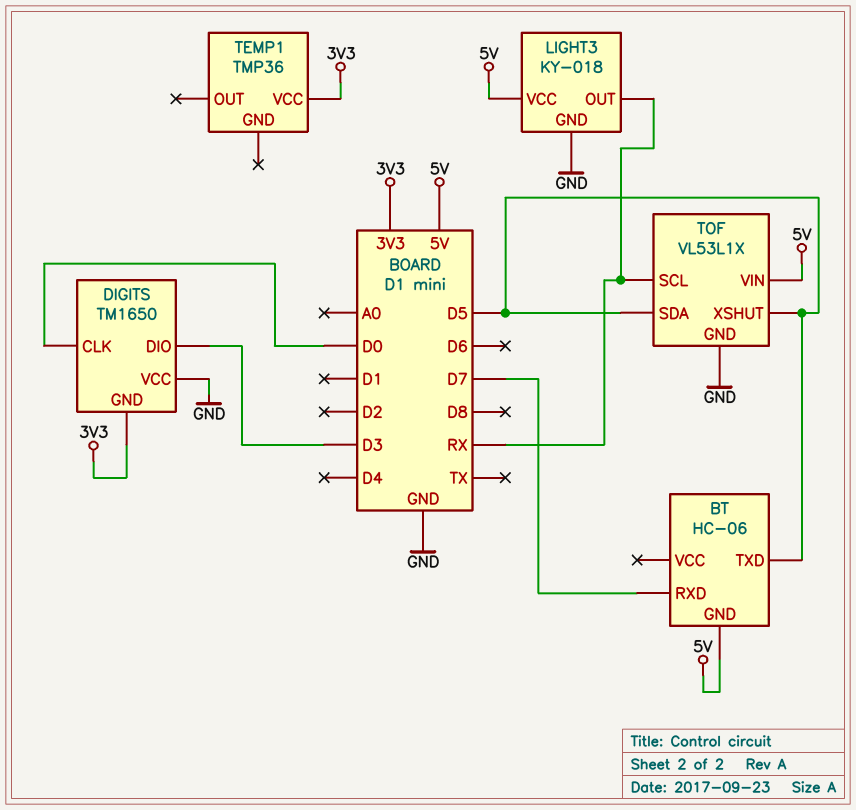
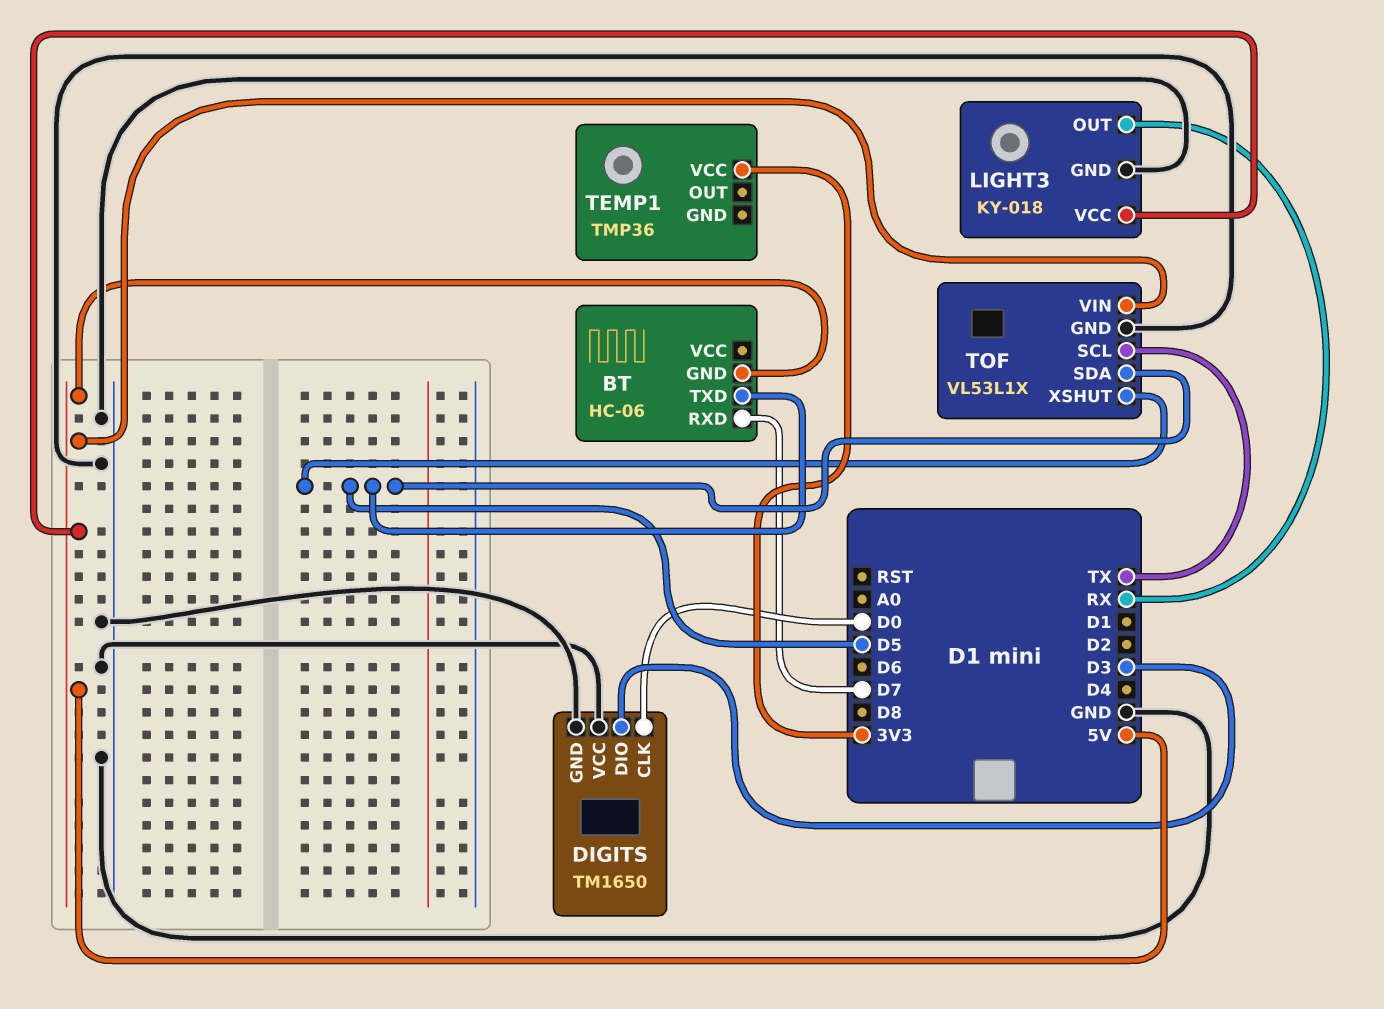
DIGITS pin GND: 3V3 -> GND
TOF pin SCL: RX -> TX

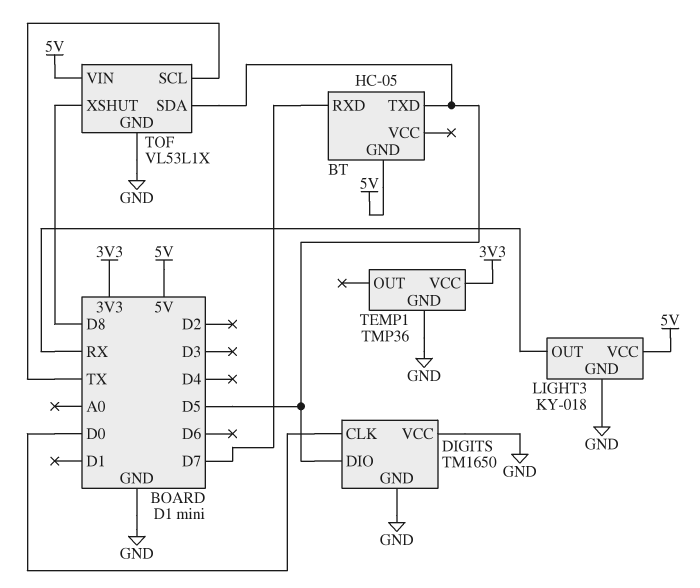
BT: HC-06 -> HC-05
DIGITS pin DIO: D3 -> D5
TEMP1 pin GND: none -> GND
TOF pin XSHUT: D5 -> D8

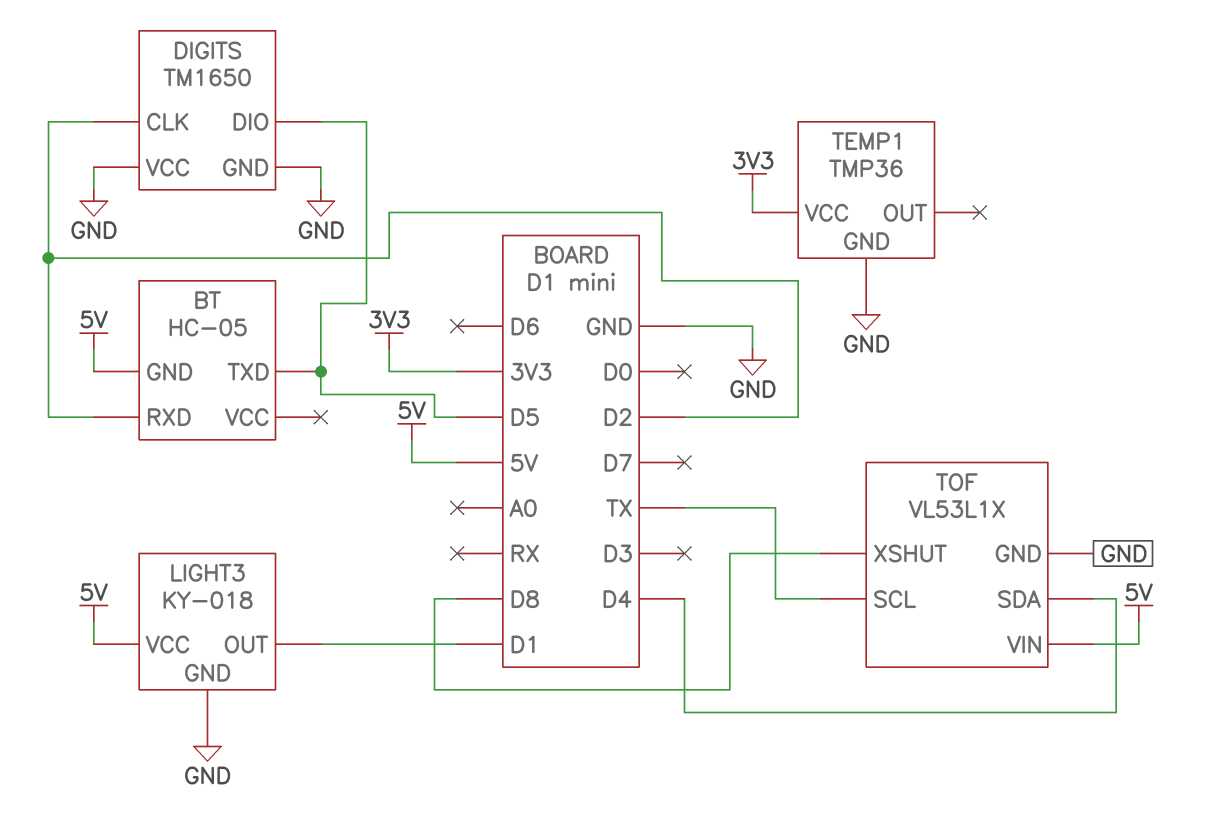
BT pin RXD: D7 -> D2
DIGITS pin CLK: D0 -> D2
LIGHT3 pin OUT: RX -> D1
TOF pin SDA: D5 -> D4

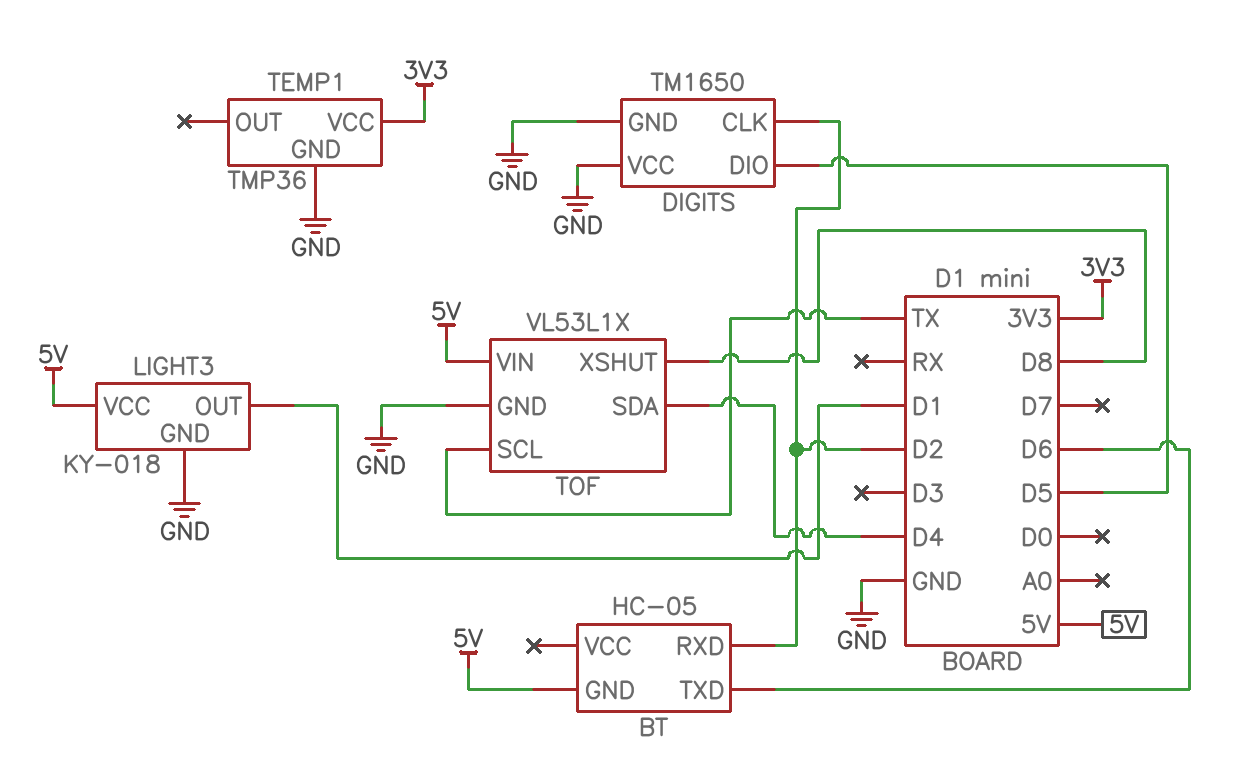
BT pin TXD: D5 -> D6

